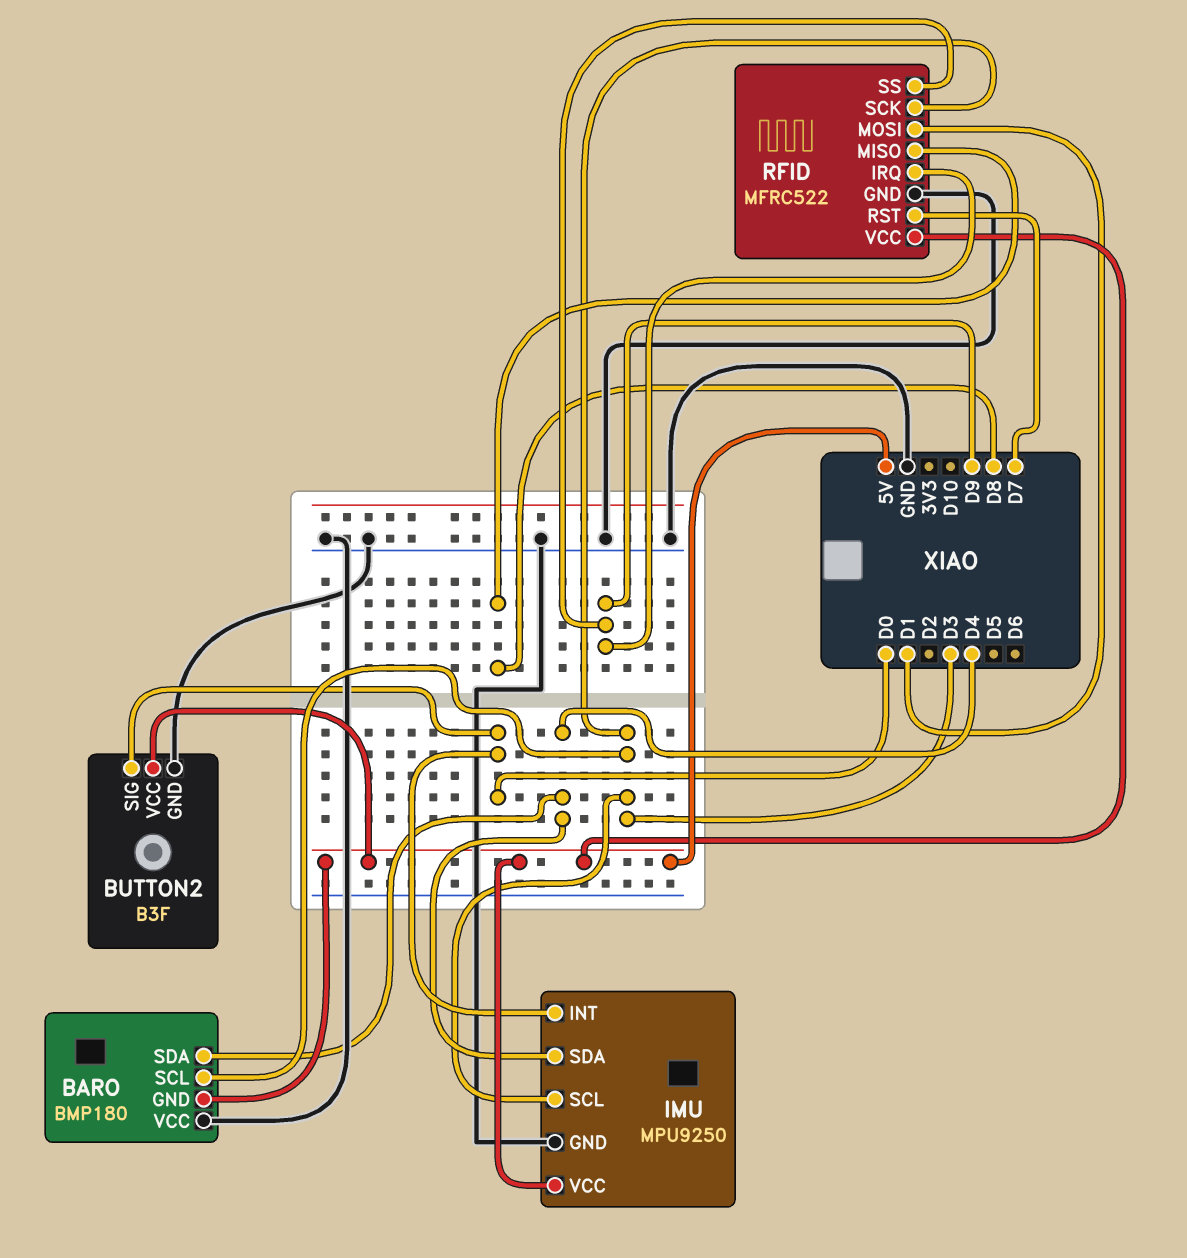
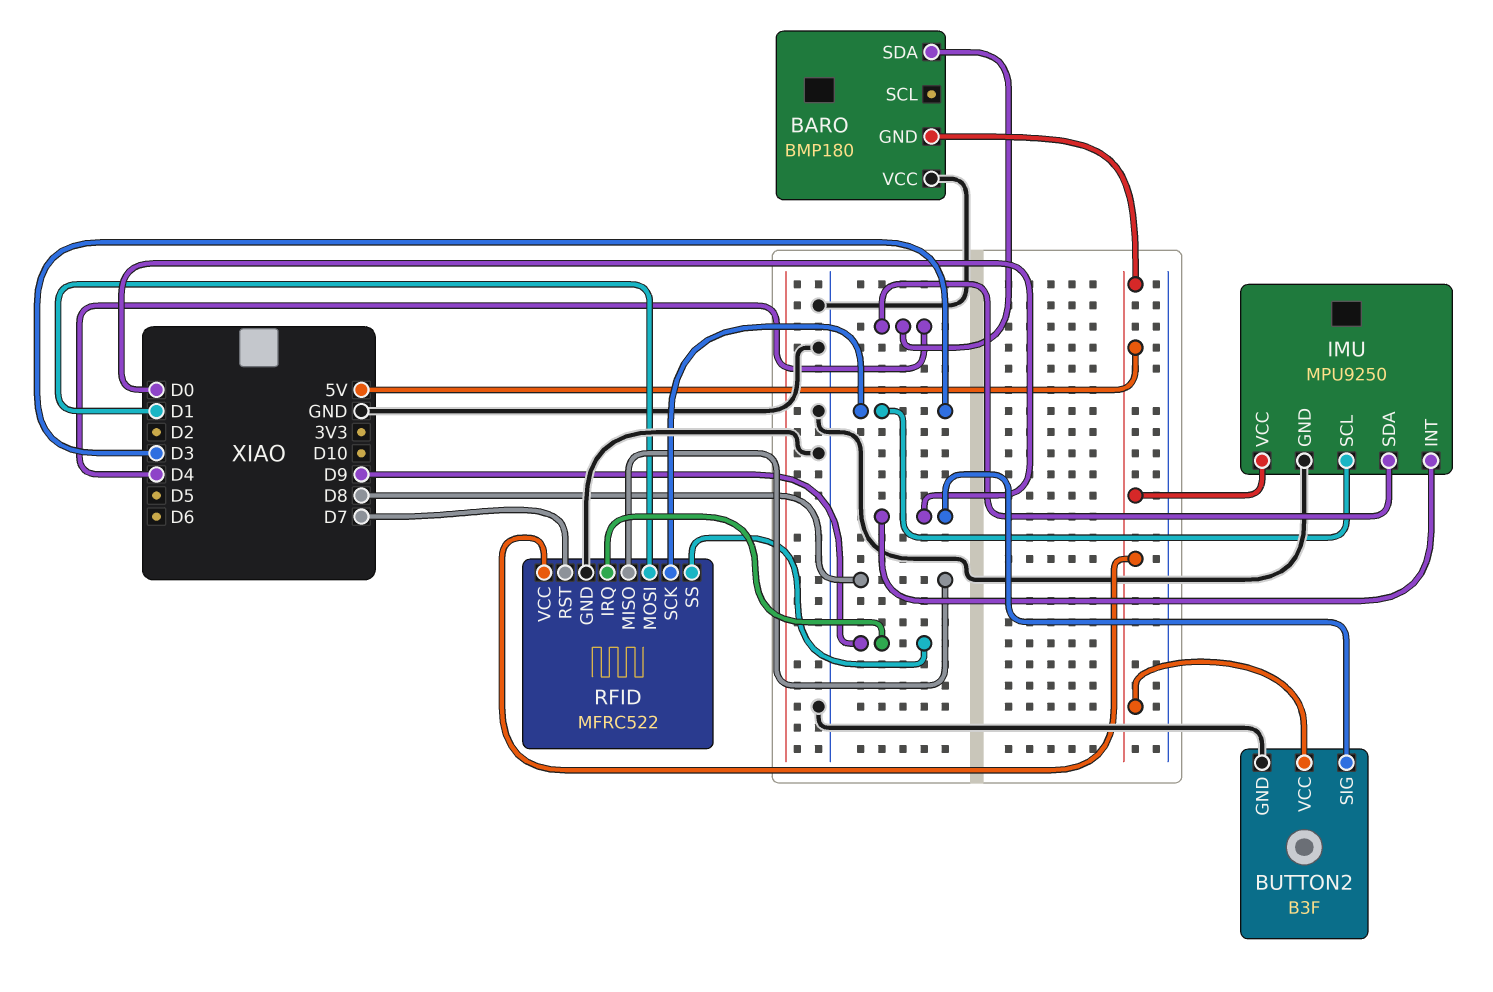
BARO pin SCL: D3 -> none

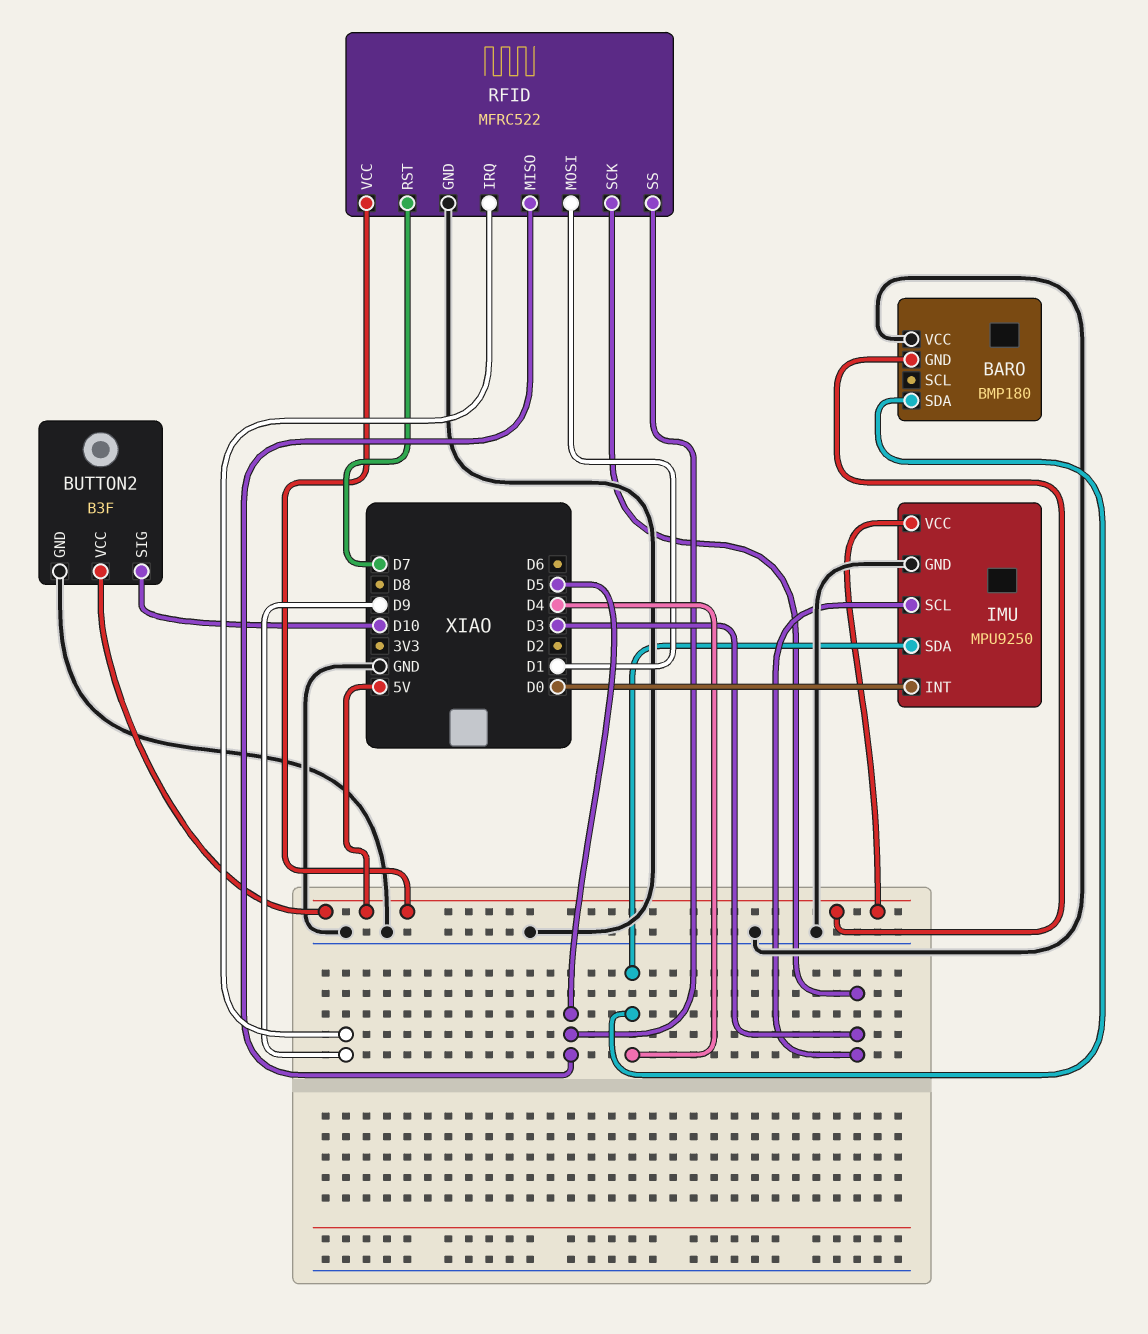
BUTTON2 pin SIG: D0 -> D10
RFID pin MISO: D8 -> D5
RFID pin SS: D9 -> D5

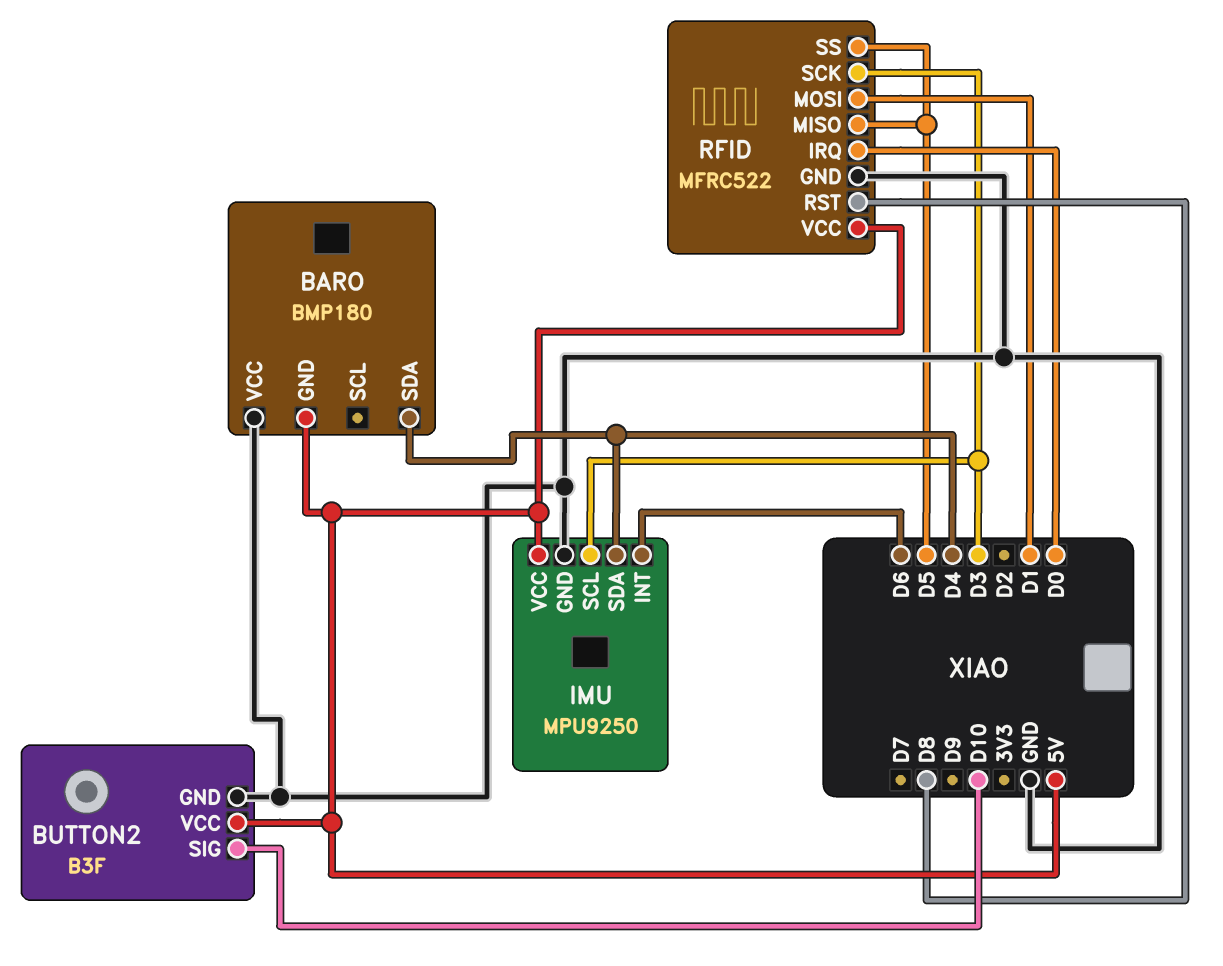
IMU pin INT: D0 -> D6
RFID pin IRQ: D9 -> D0
RFID pin RST: D7 -> D8

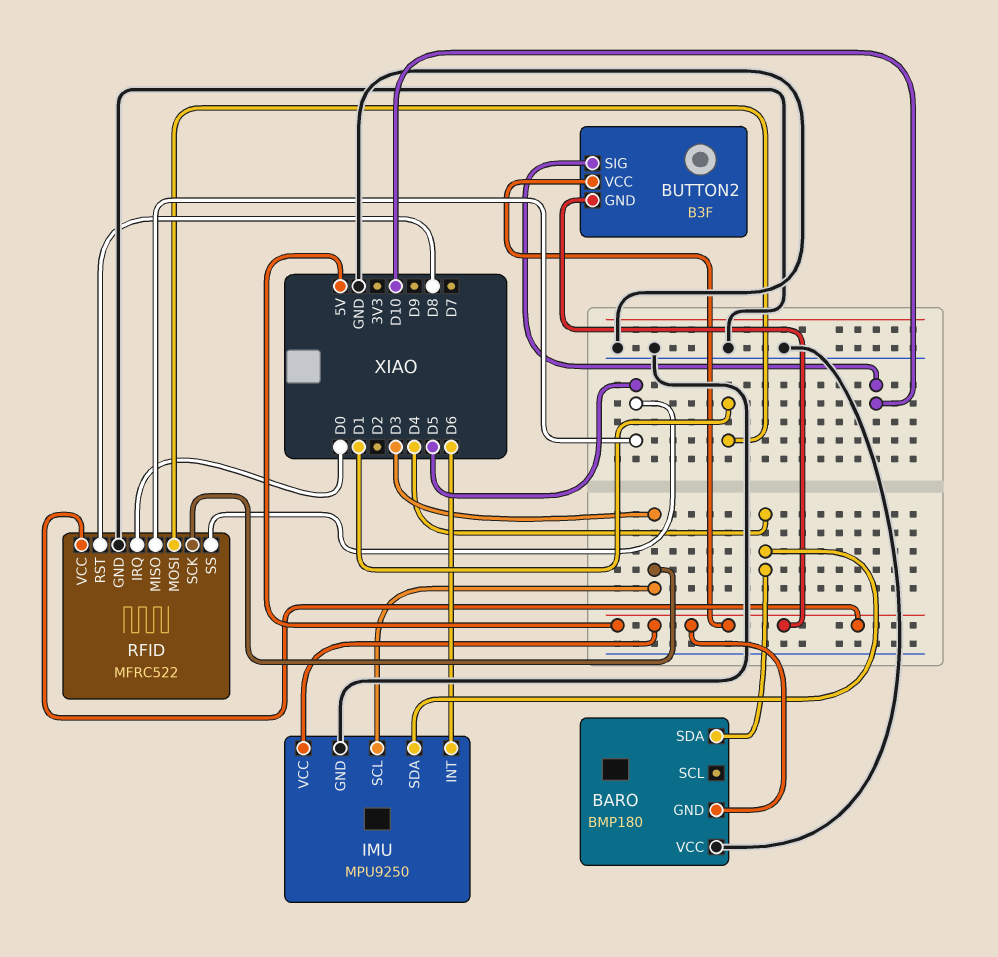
BUTTON2 pin GND: GND -> 5V

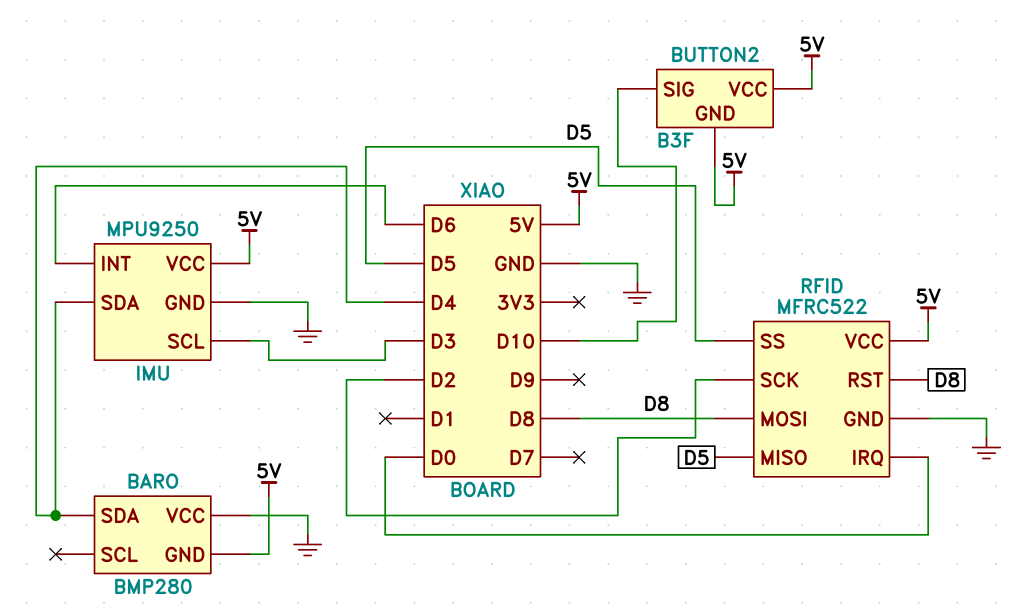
BARO: BMP180 -> BMP280
RFID pin MOSI: D1 -> D8
RFID pin SCK: D3 -> D2

